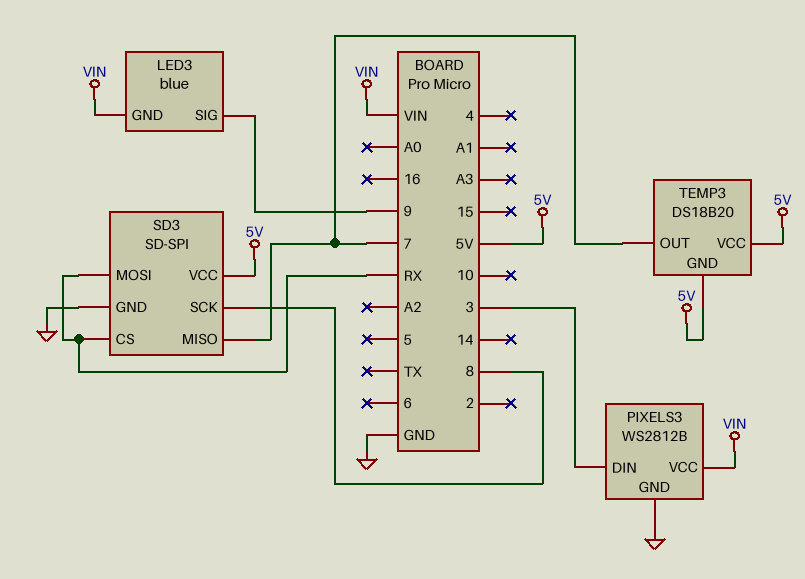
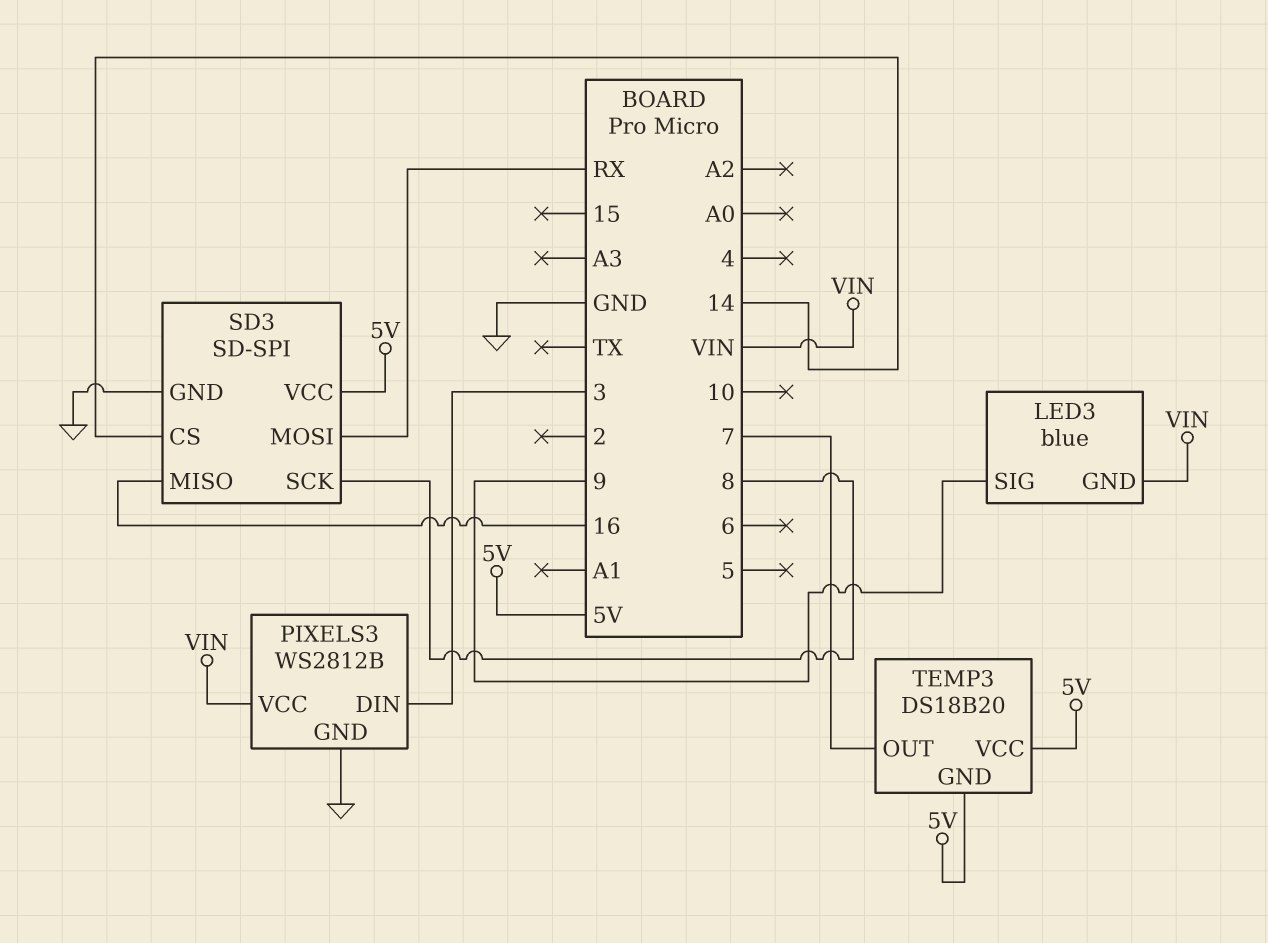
SD3 pin CS: RX -> 14
SD3 pin MISO: 7 -> 16

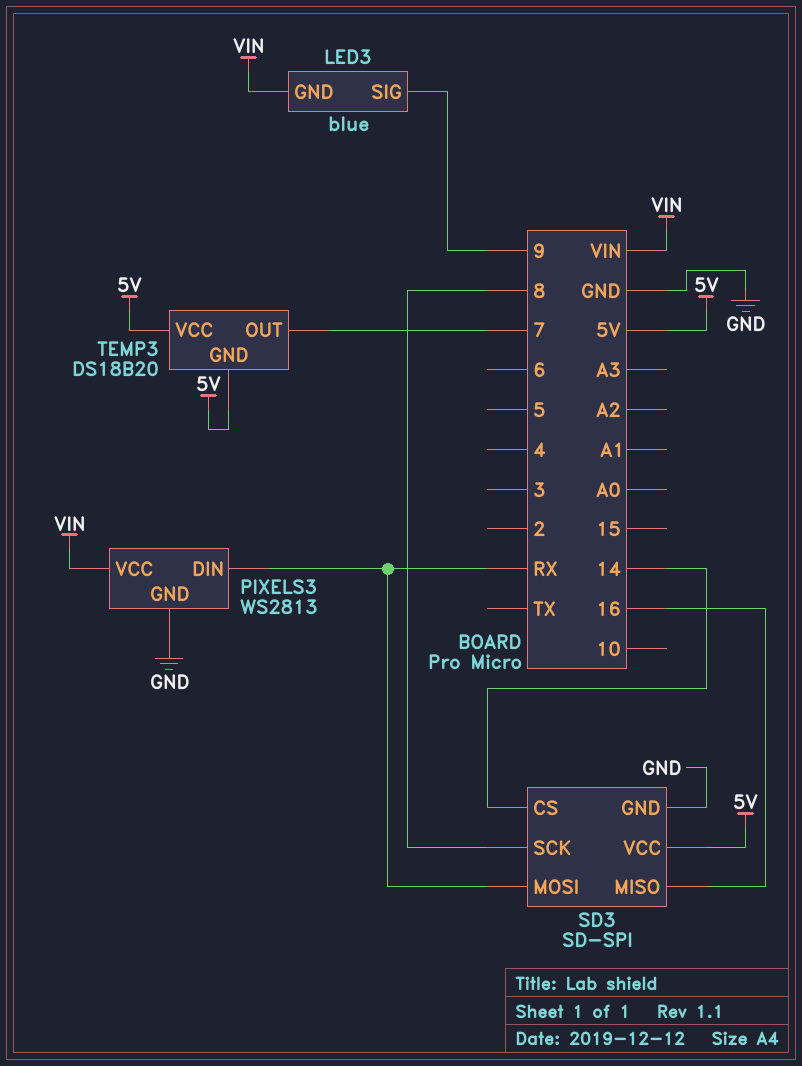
PIXELS3: WS2812B -> WS2813
PIXELS3 pin DIN: 3 -> RX

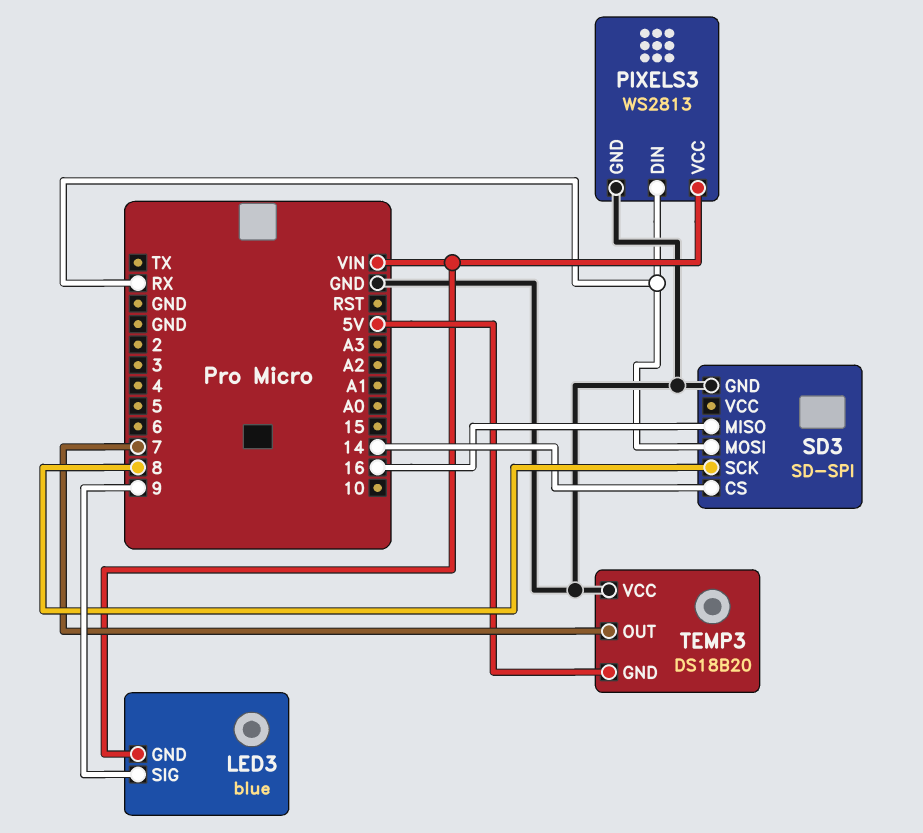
SD3 pin VCC: 5V -> none
TEMP3 pin VCC: 5V -> GND

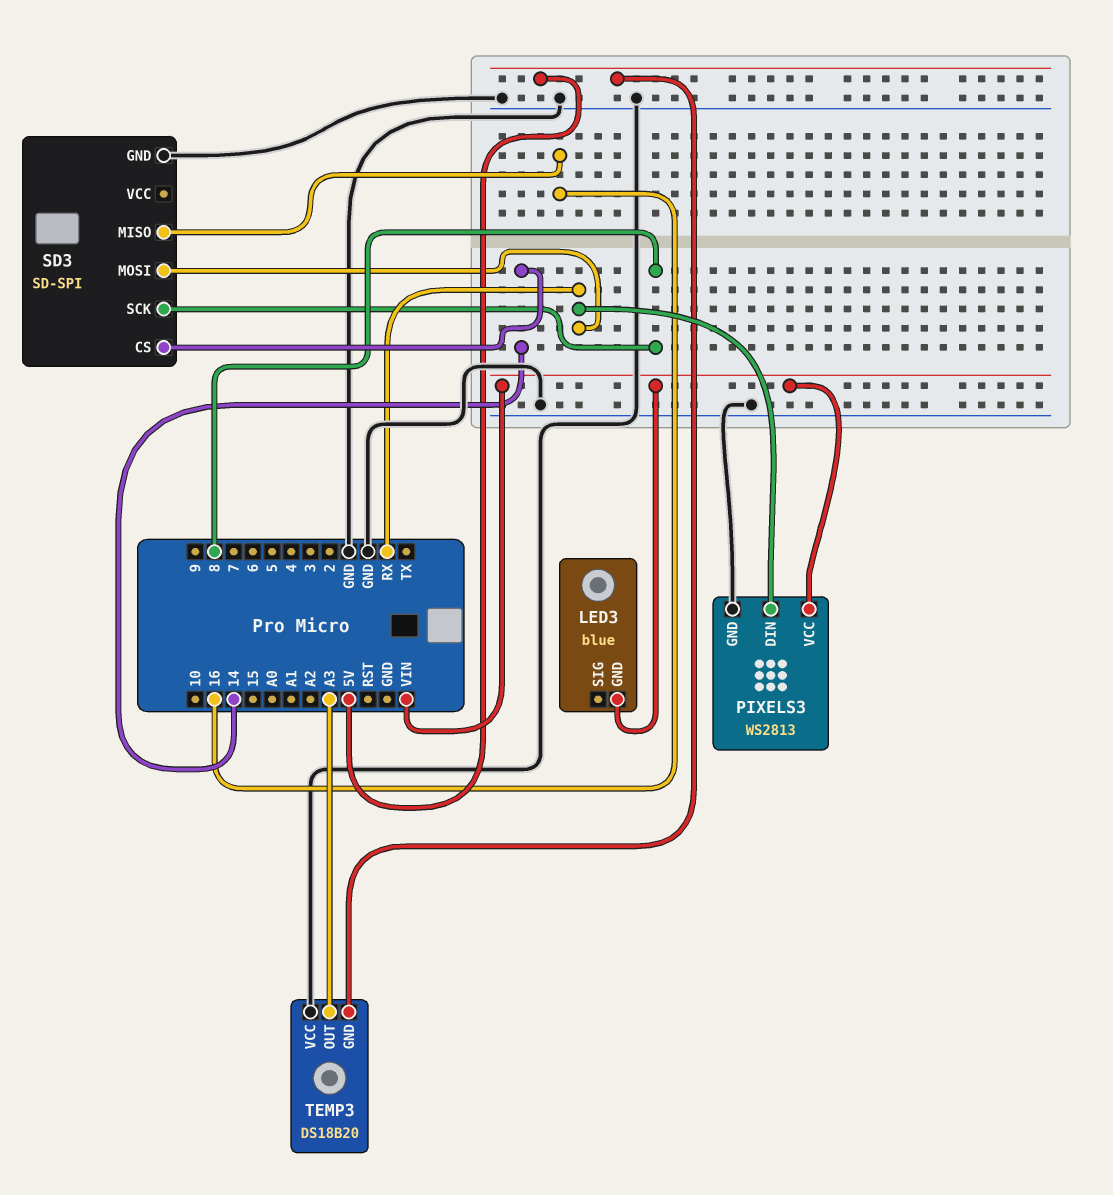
LED3 pin SIG: 9 -> none
TEMP3 pin OUT: 7 -> A3

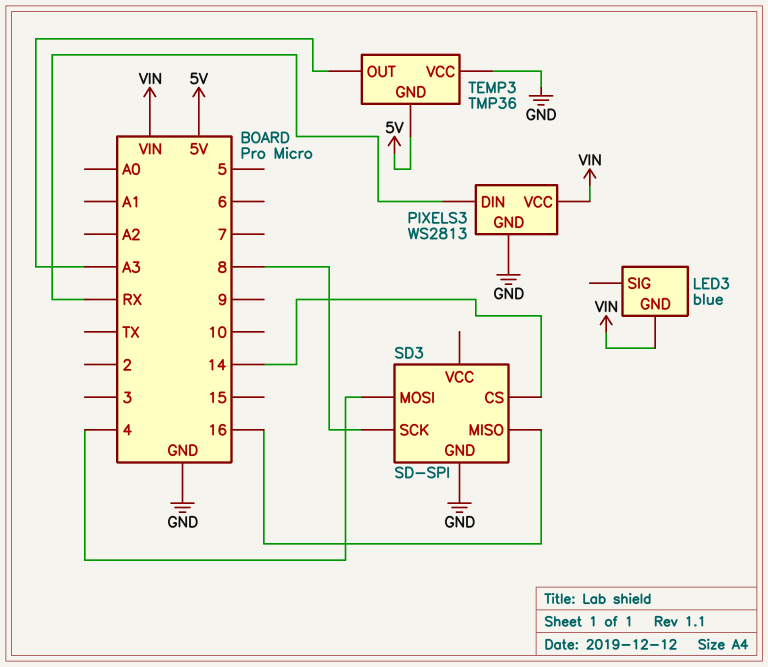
SD3 pin MOSI: RX -> 4
TEMP3: DS18B20 -> TMP36

